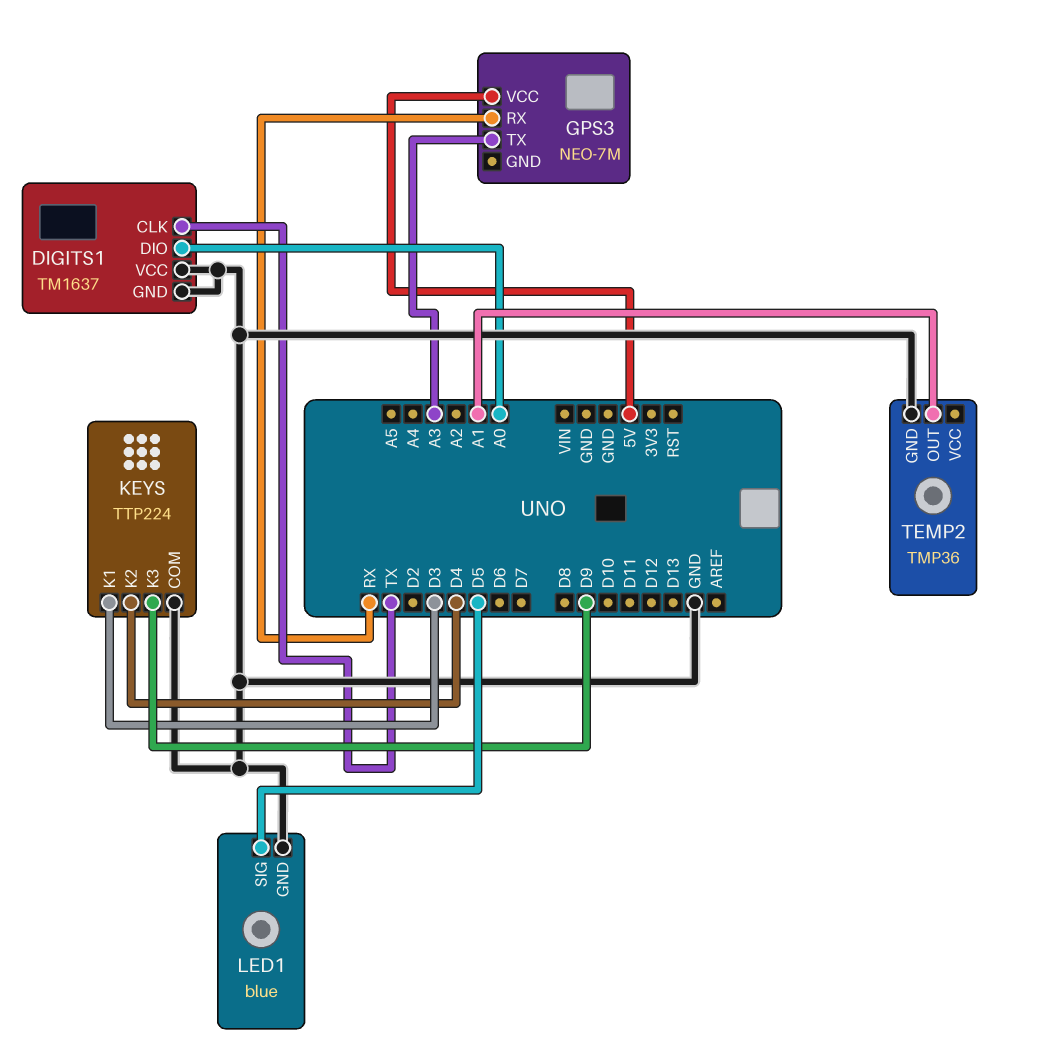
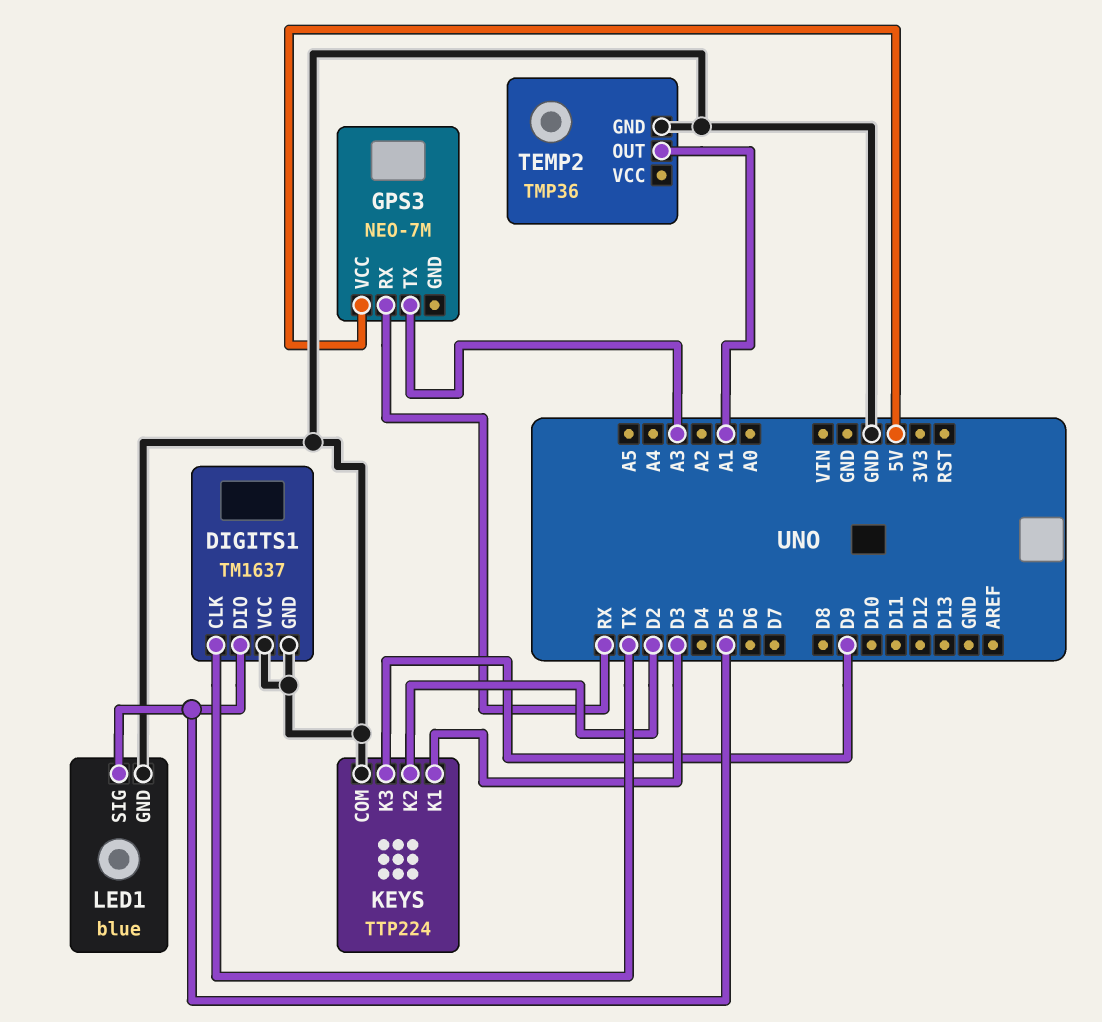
DIGITS1 pin DIO: A0 -> D5
KEYS pin K2: D4 -> D2

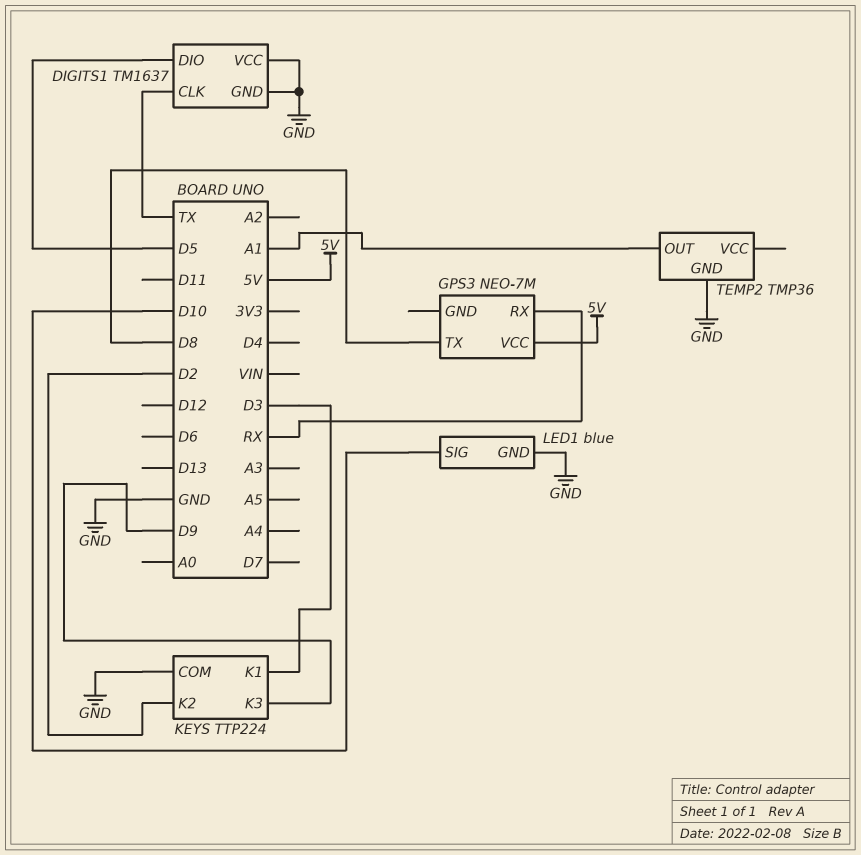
GPS3 pin TX: A3 -> D8
LED1 pin SIG: D5 -> D10

